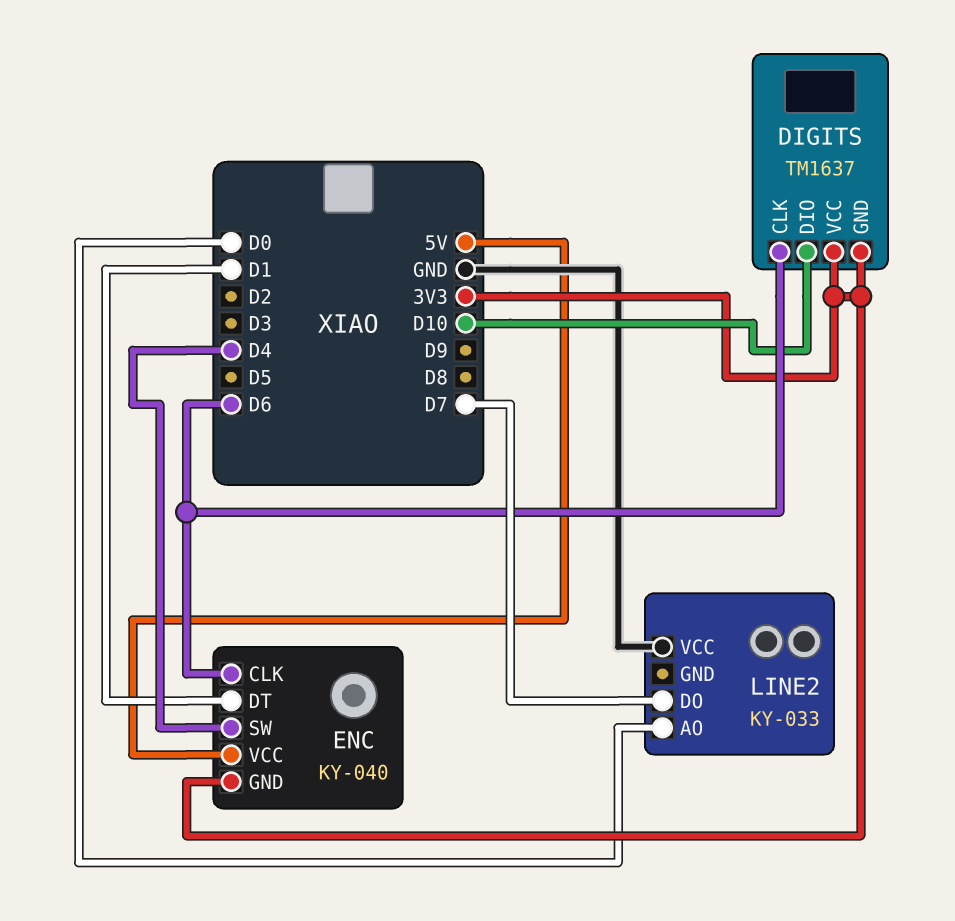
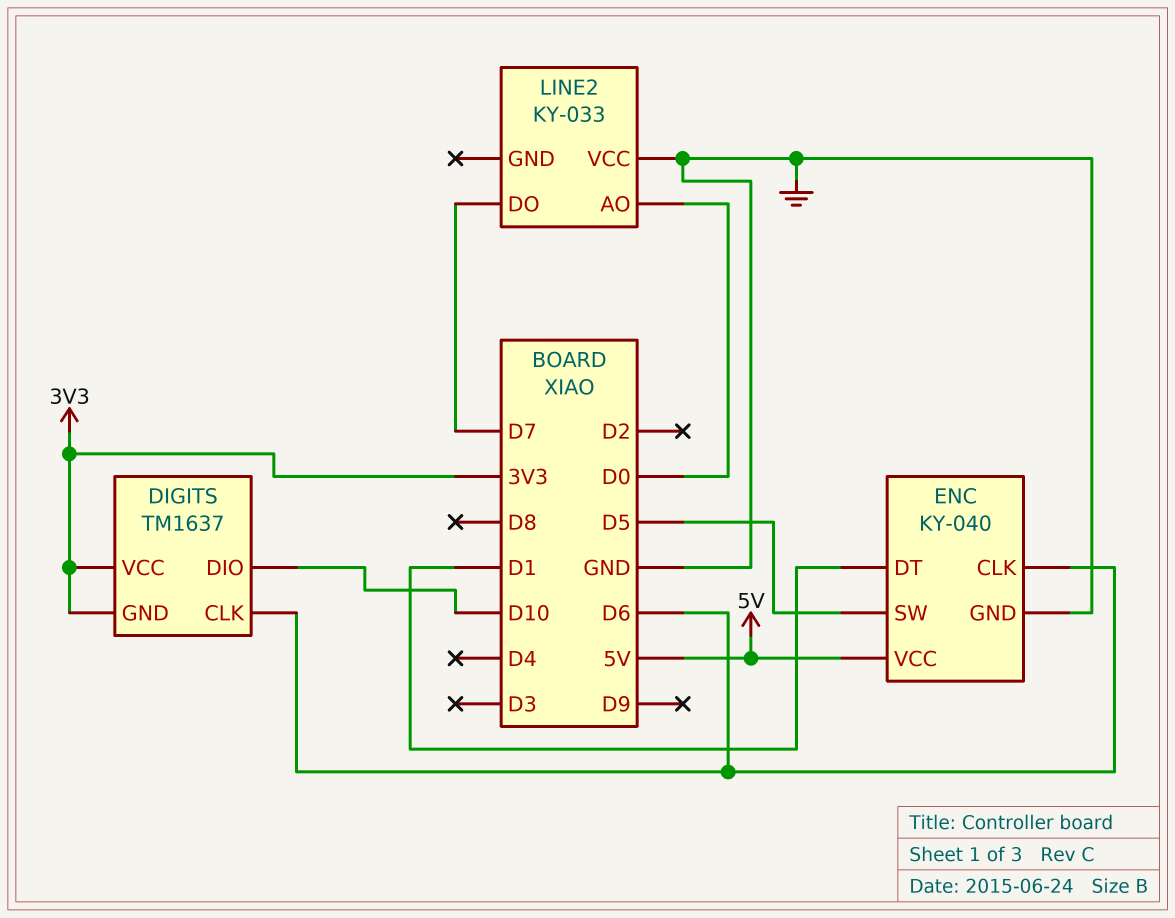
ENC pin GND: 3V3 -> GND
ENC pin SW: D4 -> D5

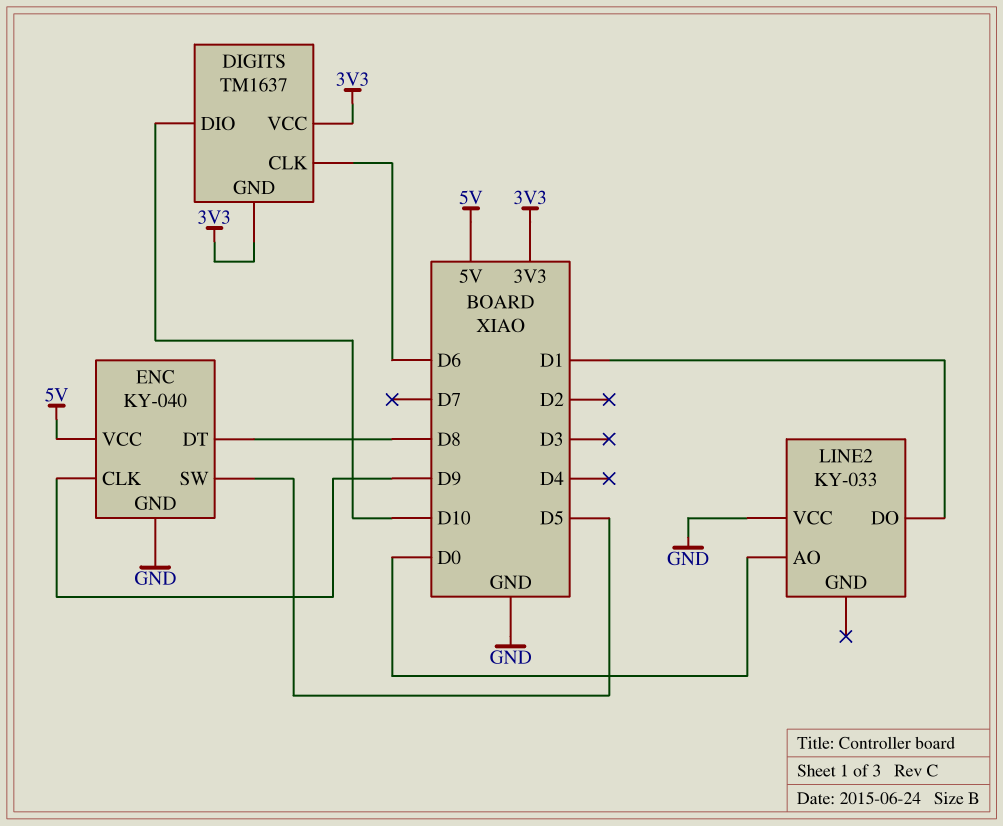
ENC pin CLK: D6 -> D9
ENC pin DT: D1 -> D8
LINE2 pin DO: D7 -> D1

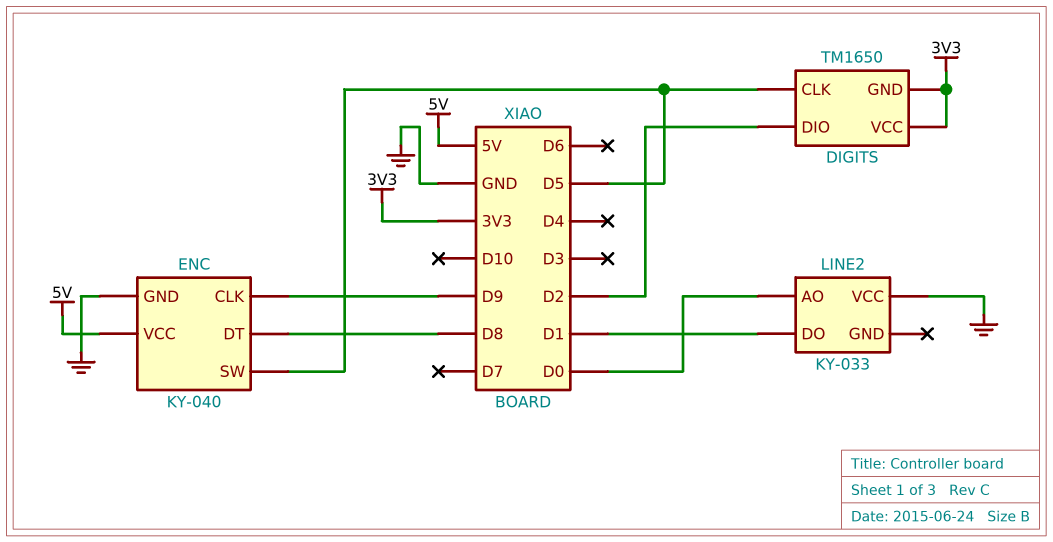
DIGITS: TM1637 -> TM1650
DIGITS pin CLK: D6 -> D5
DIGITS pin DIO: D10 -> D2

